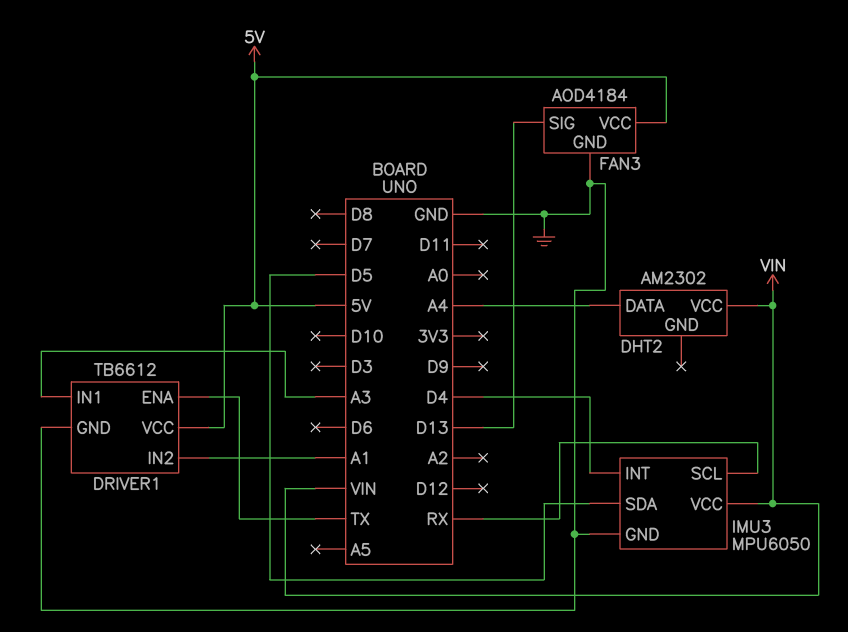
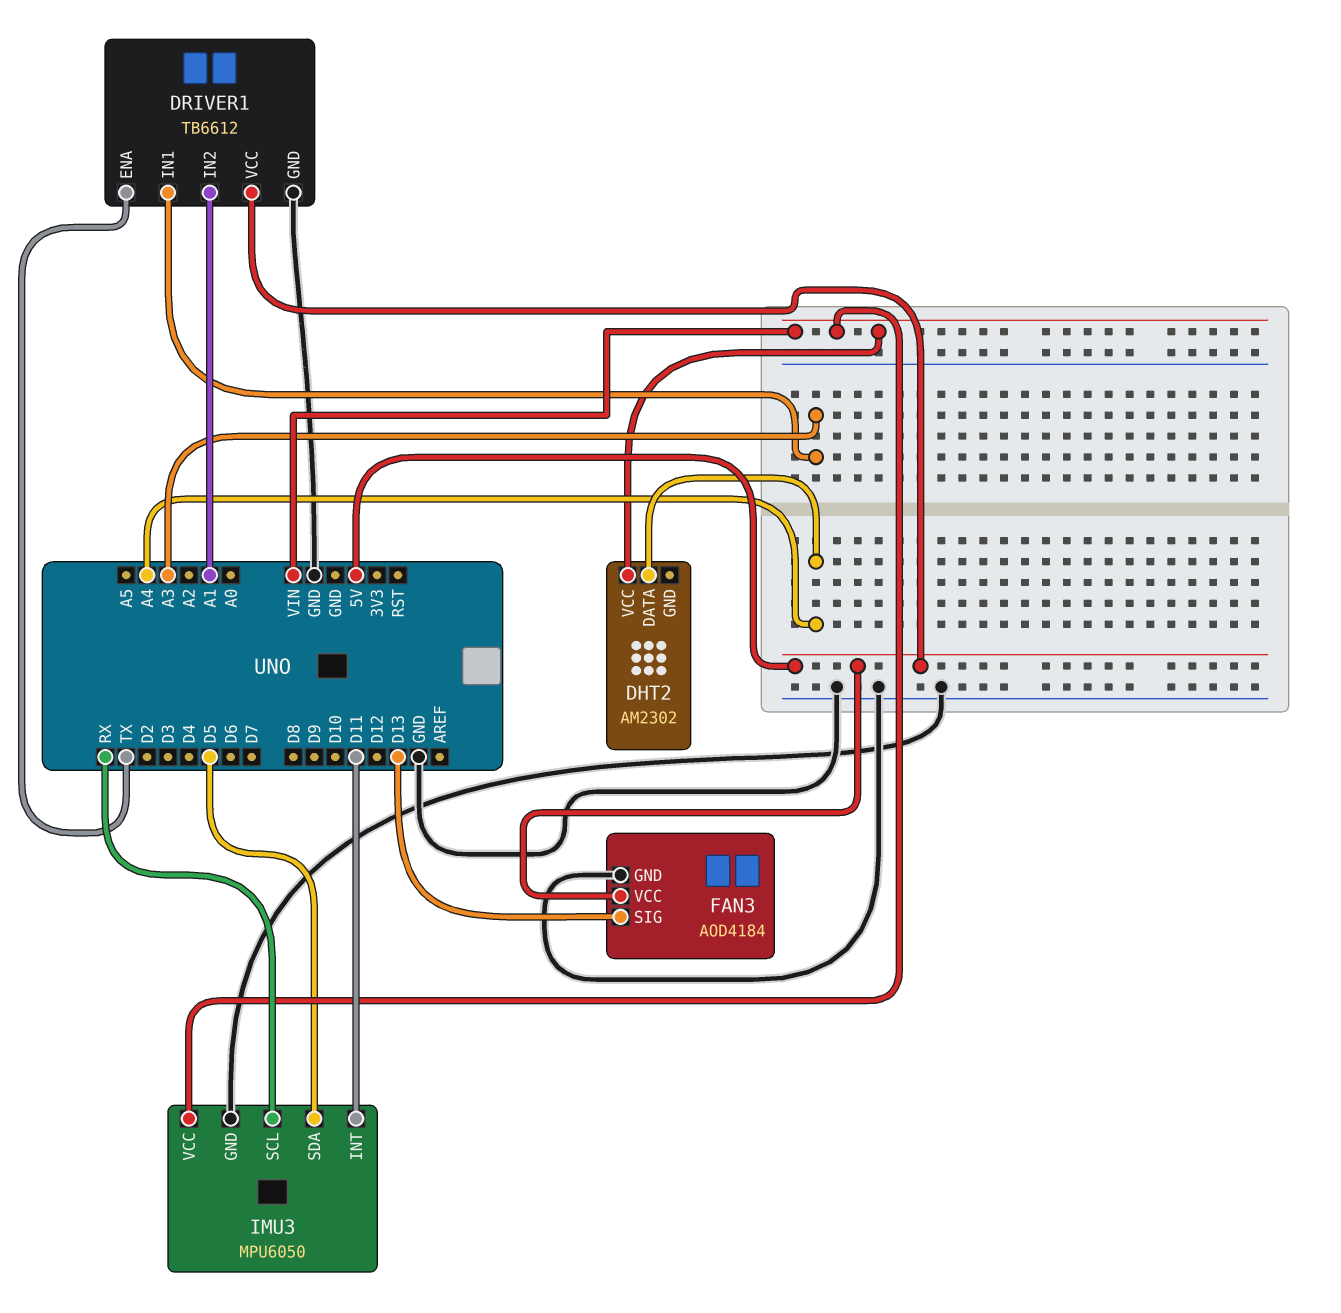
IMU3 pin INT: D4 -> D11

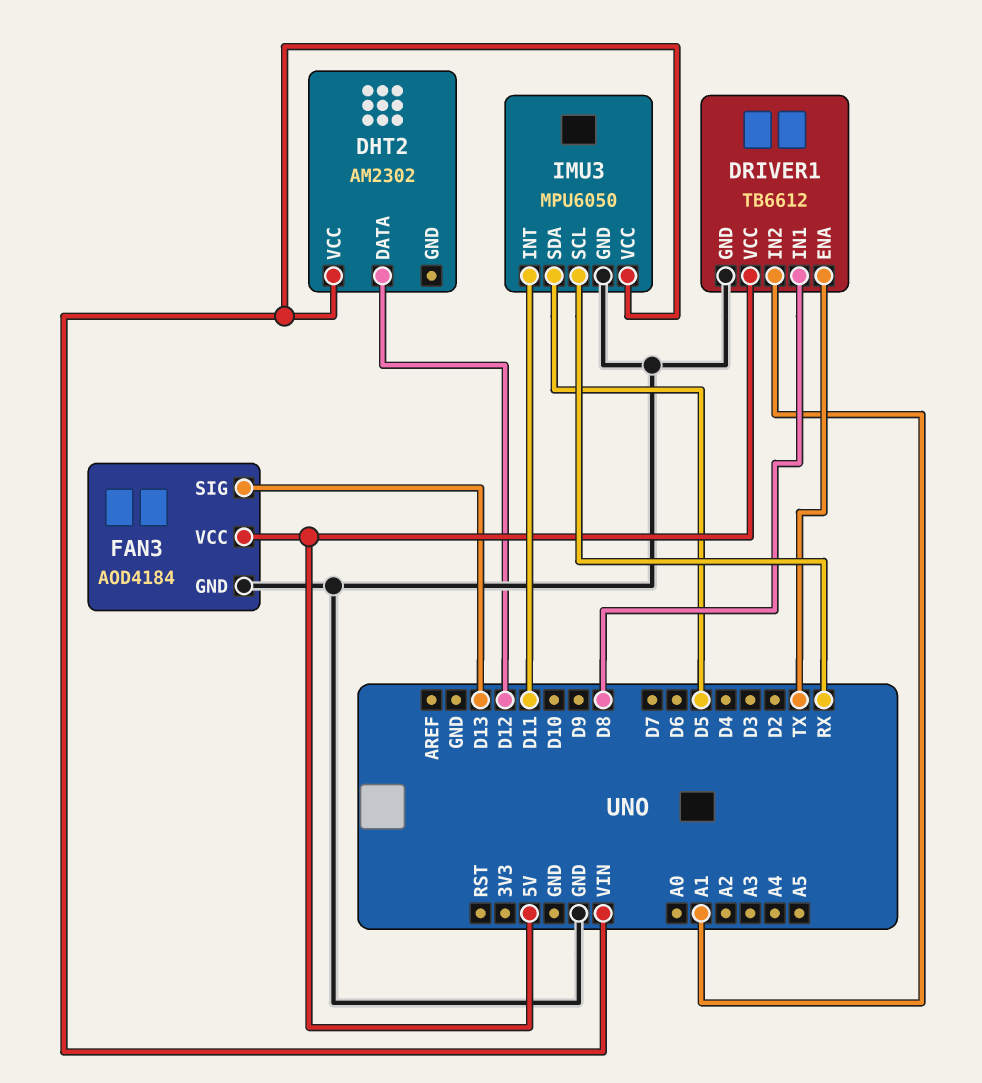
DHT2 pin DATA: A4 -> D12
DRIVER1 pin IN1: A3 -> D8

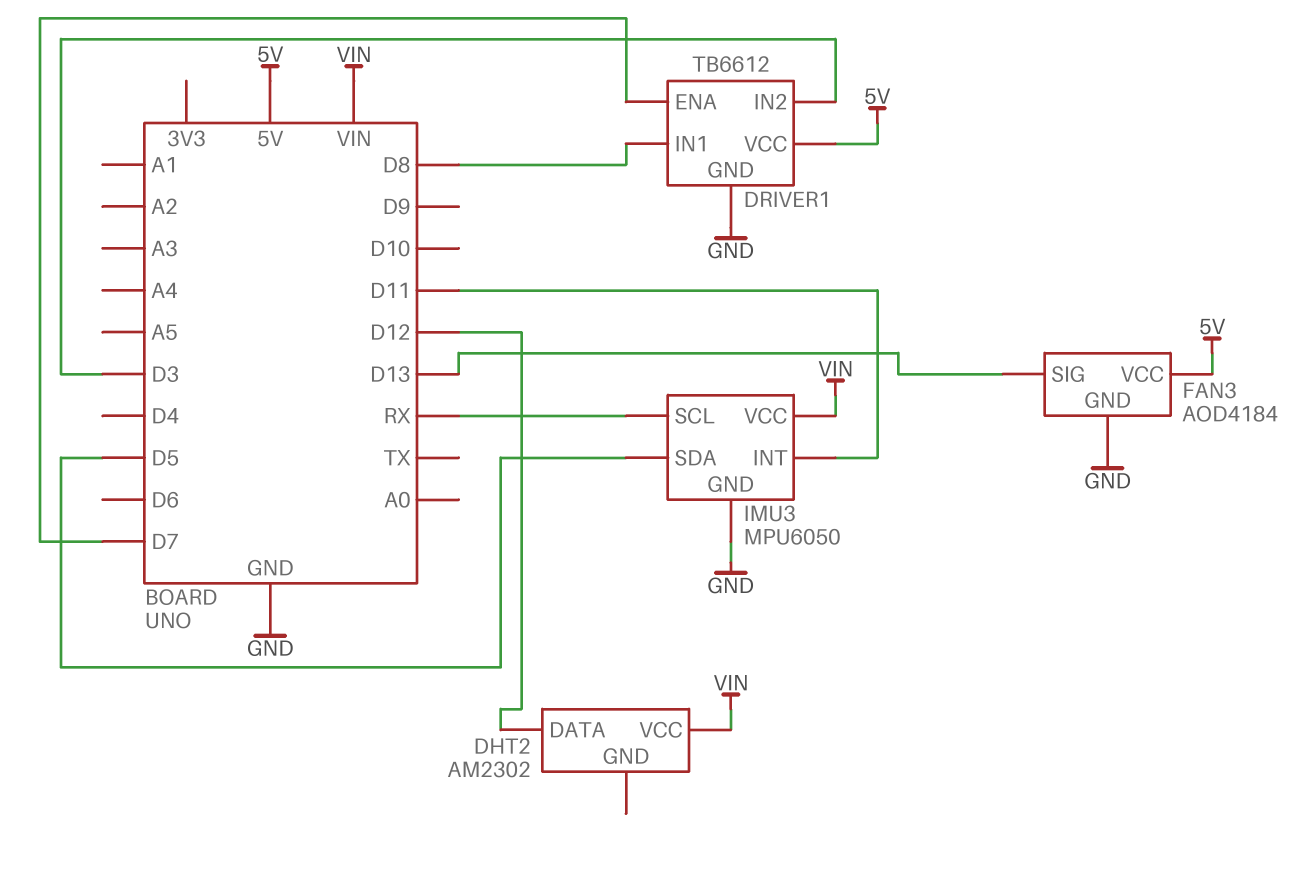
DRIVER1 pin ENA: TX -> D7
DRIVER1 pin IN2: A1 -> D3

